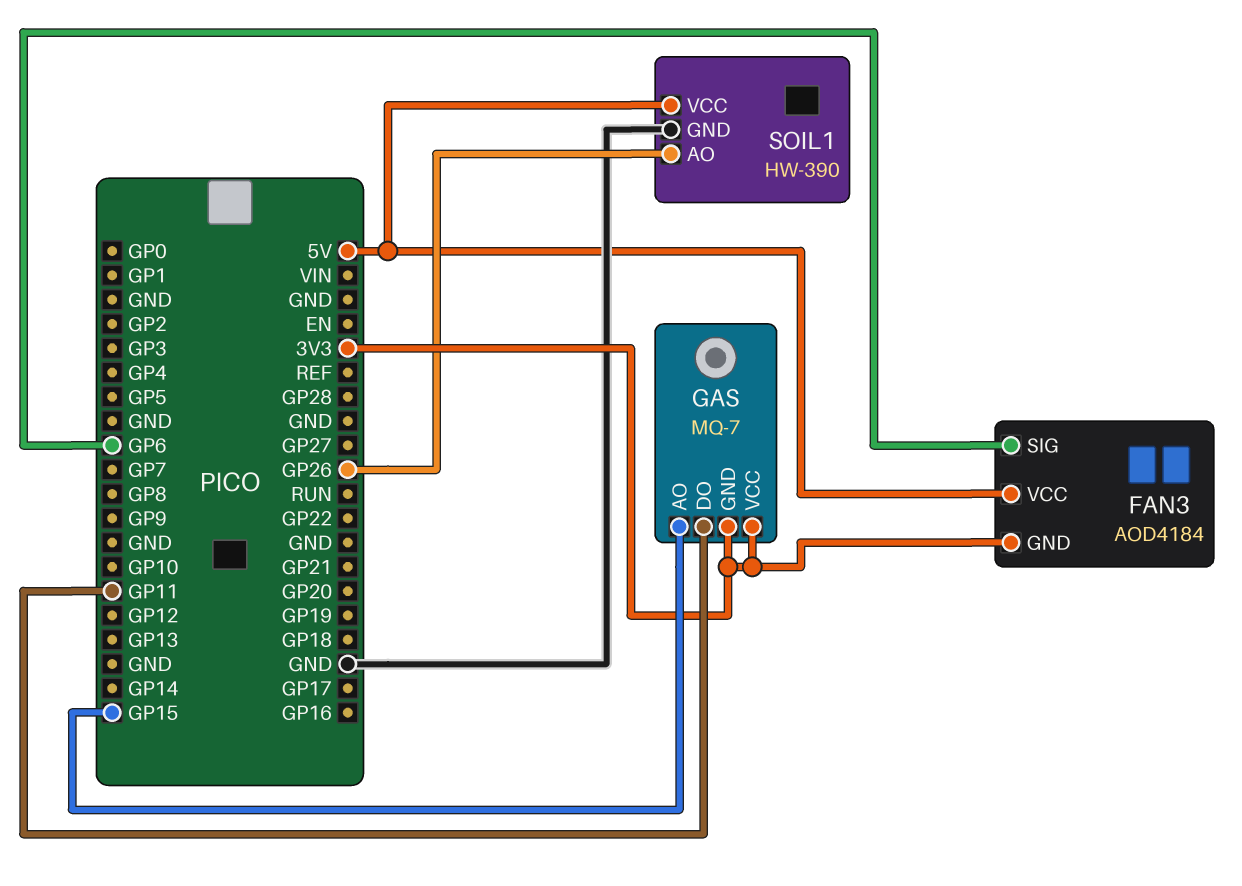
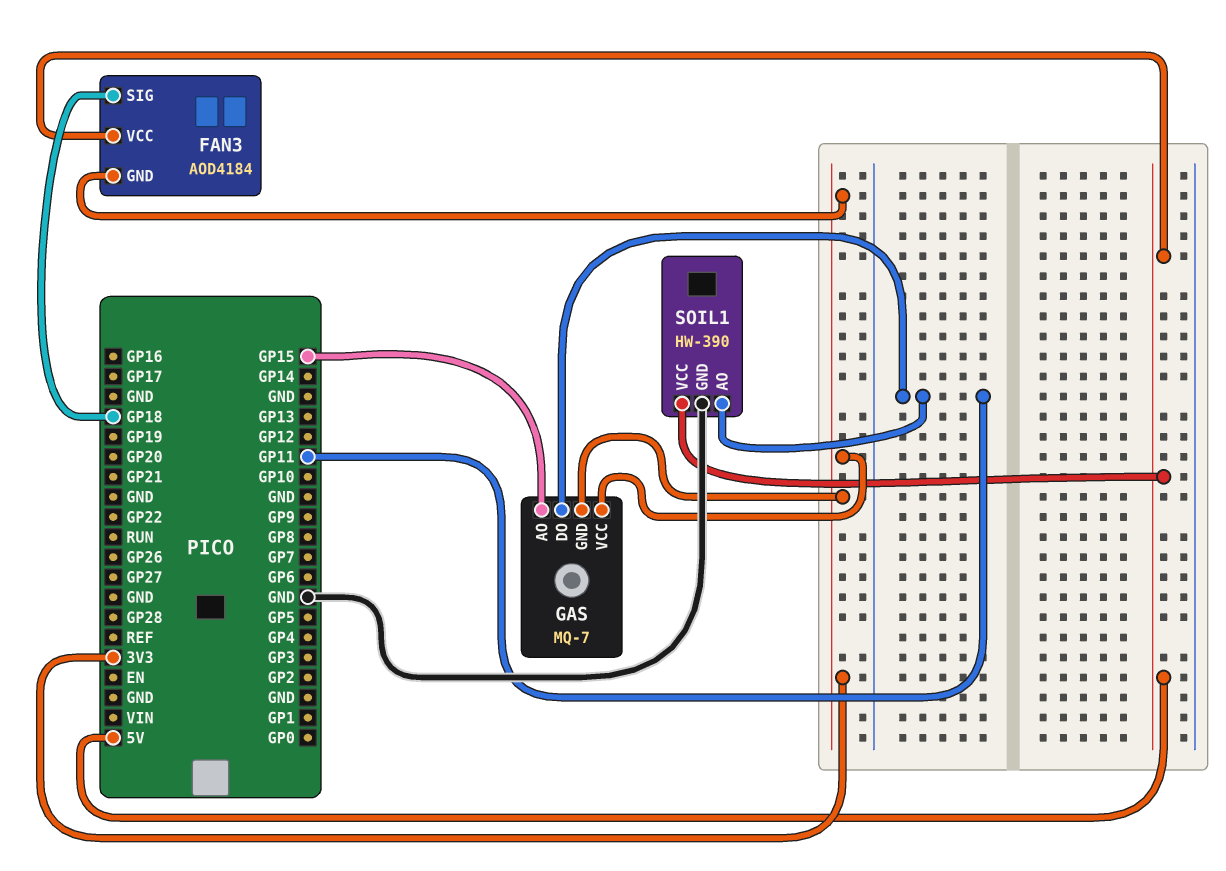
FAN3 pin SIG: GP6 -> GP18
SOIL1 pin AO: GP26 -> GP11

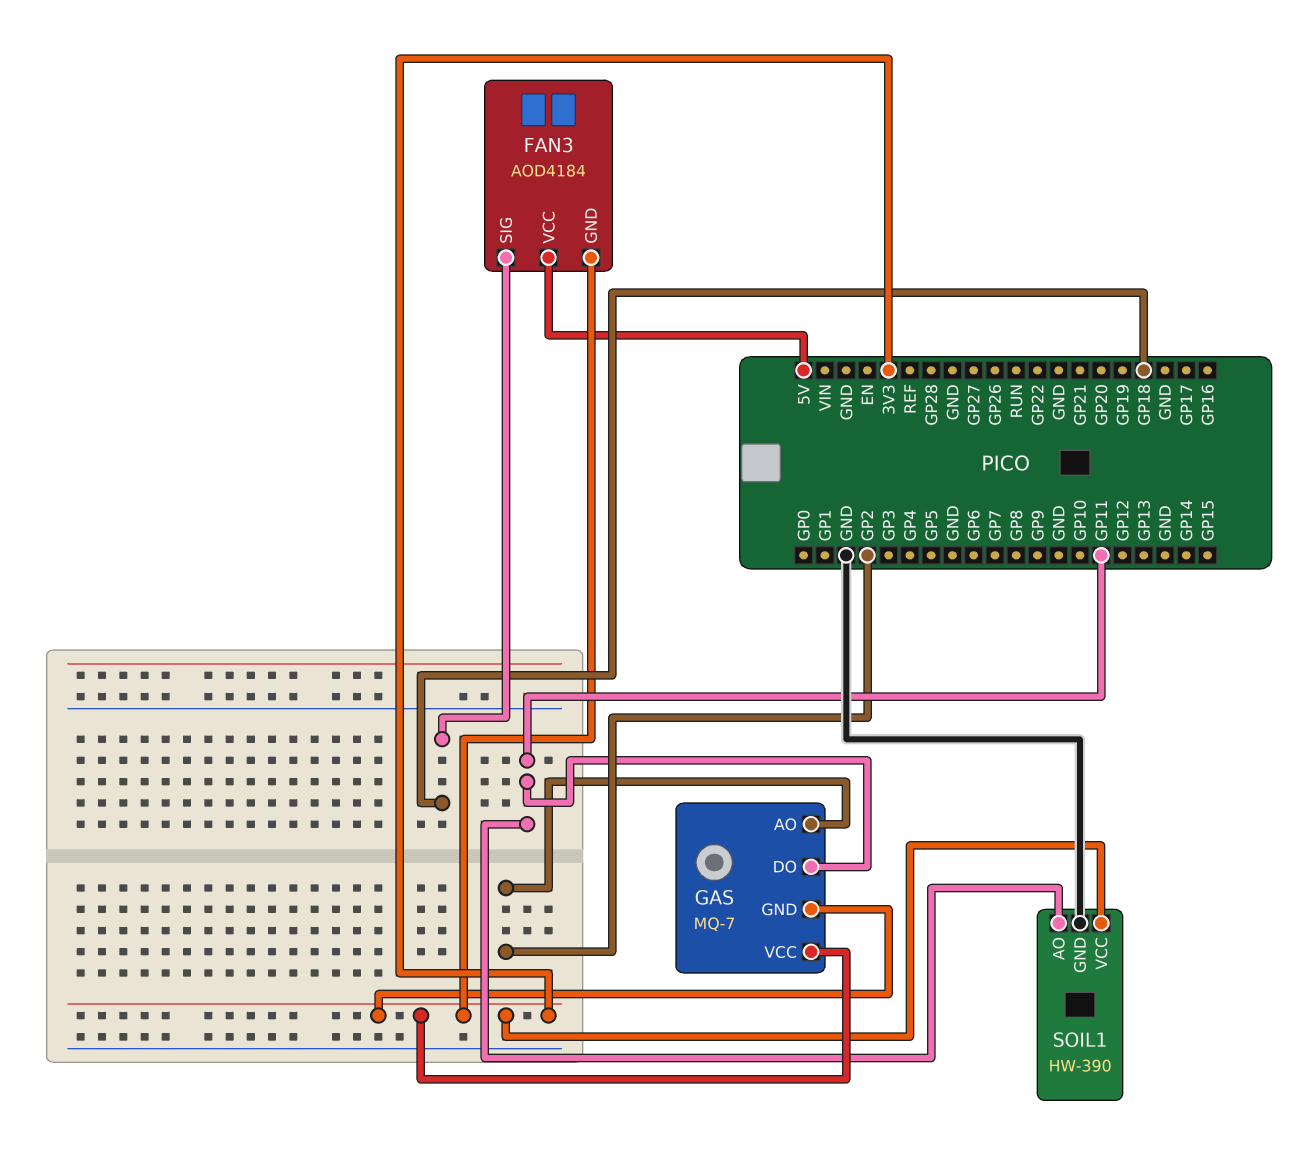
GAS pin AO: GP15 -> GP2
SOIL1 pin VCC: 5V -> 3V3

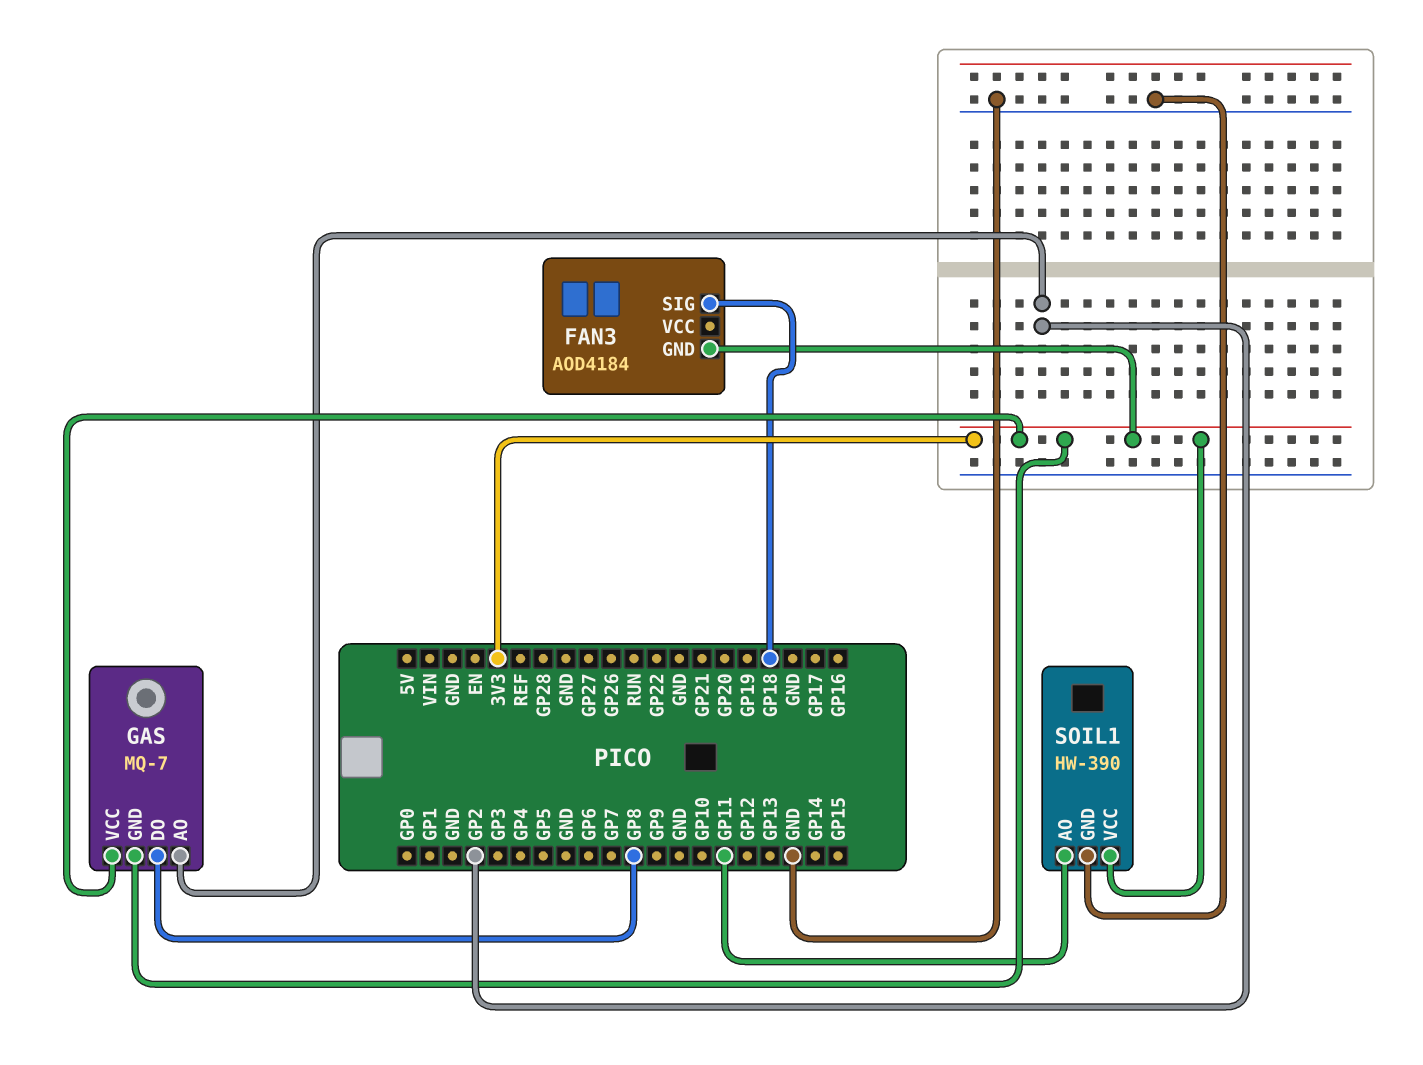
FAN3 pin VCC: 5V -> none
GAS pin DO: GP11 -> GP8

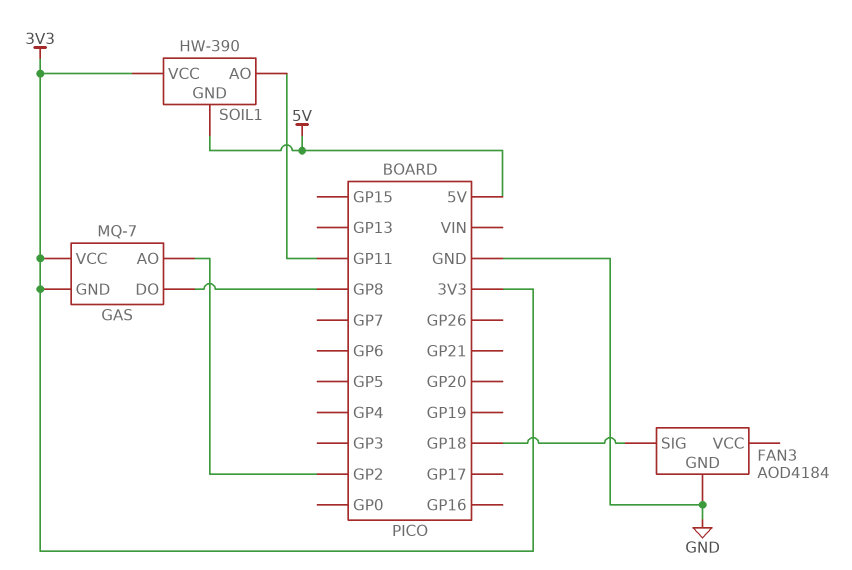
FAN3 pin GND: 3V3 -> GND
SOIL1 pin GND: GND -> 5V

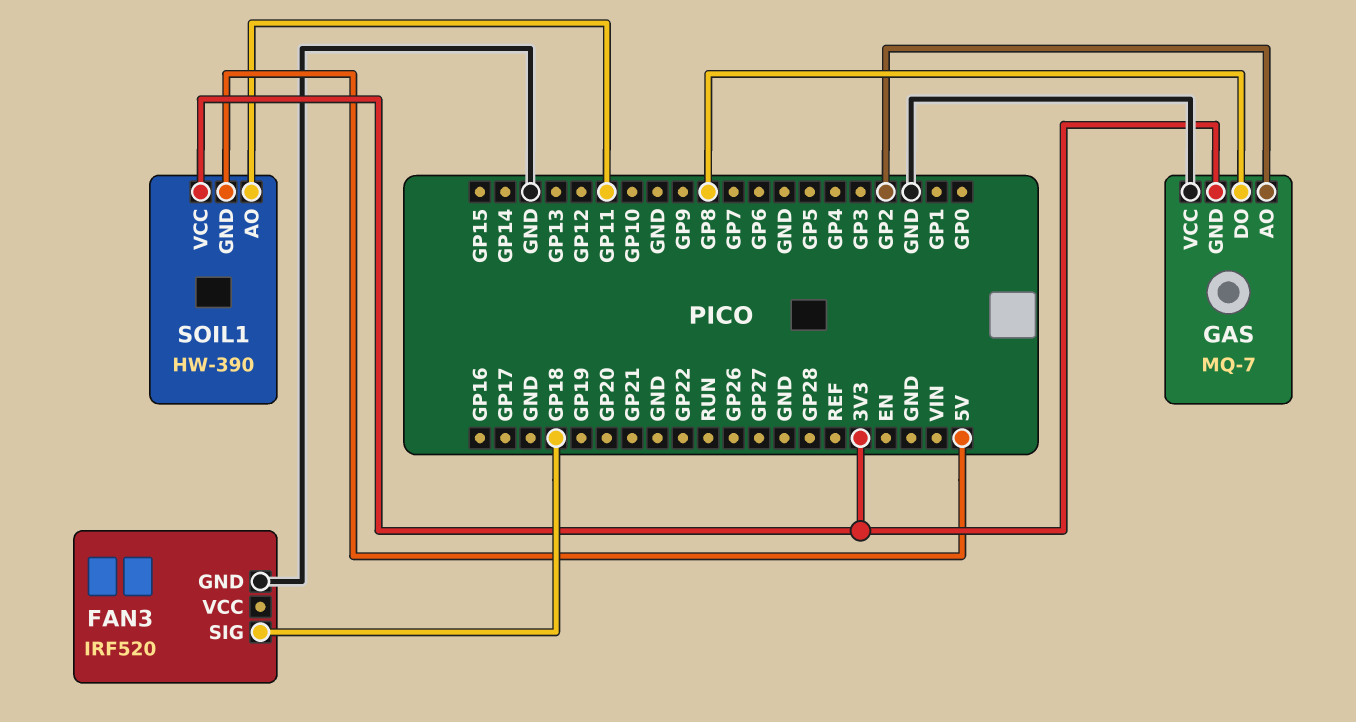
FAN3: AOD4184 -> IRF520
GAS pin VCC: 3V3 -> GND

